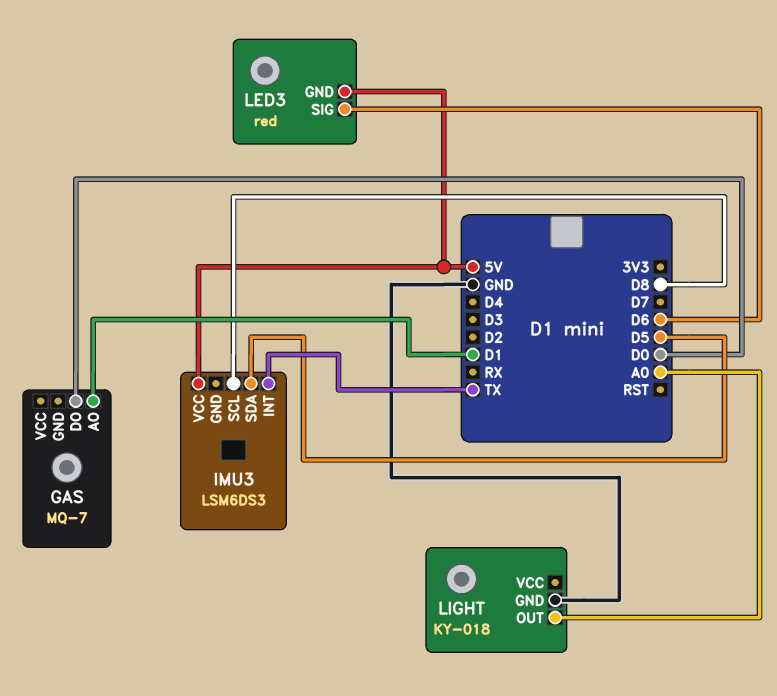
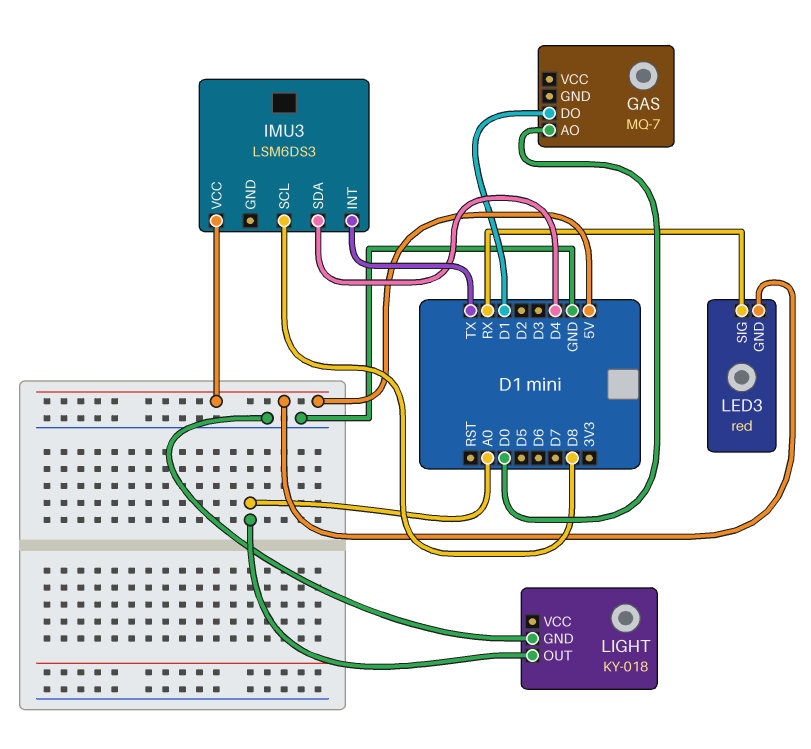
GAS pin AO: D1 -> D0
GAS pin DO: D0 -> D1
IMU3 pin SDA: D5 -> D4
LED3 pin SIG: D6 -> RX

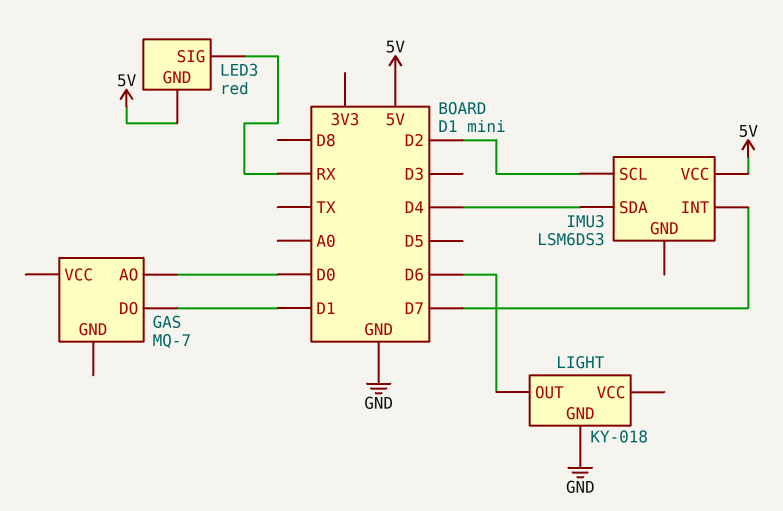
IMU3 pin INT: TX -> D7
IMU3 pin SCL: D8 -> D2
LIGHT pin OUT: A0 -> D6

